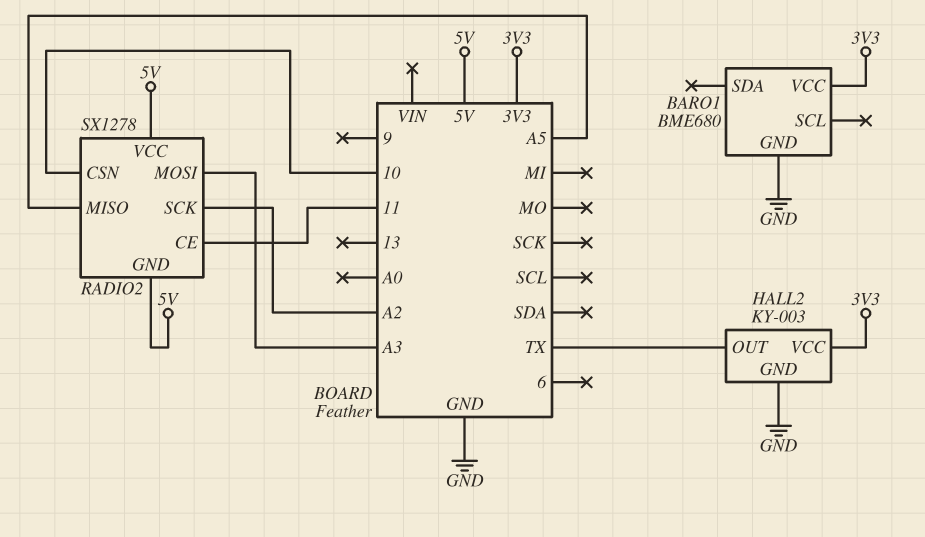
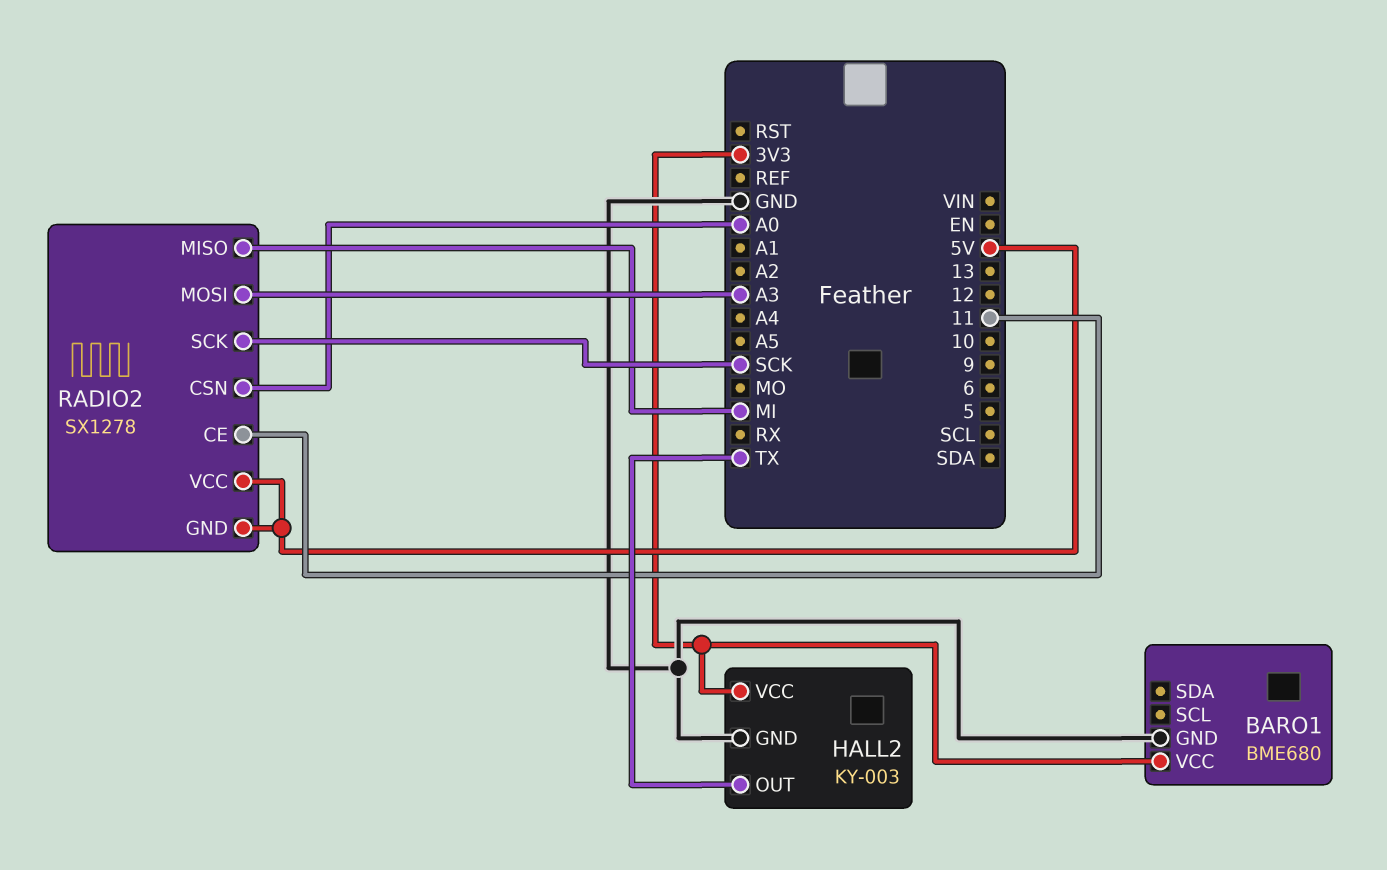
RADIO2 pin CSN: 10 -> A0
RADIO2 pin MISO: A5 -> MI
RADIO2 pin SCK: A2 -> SCK

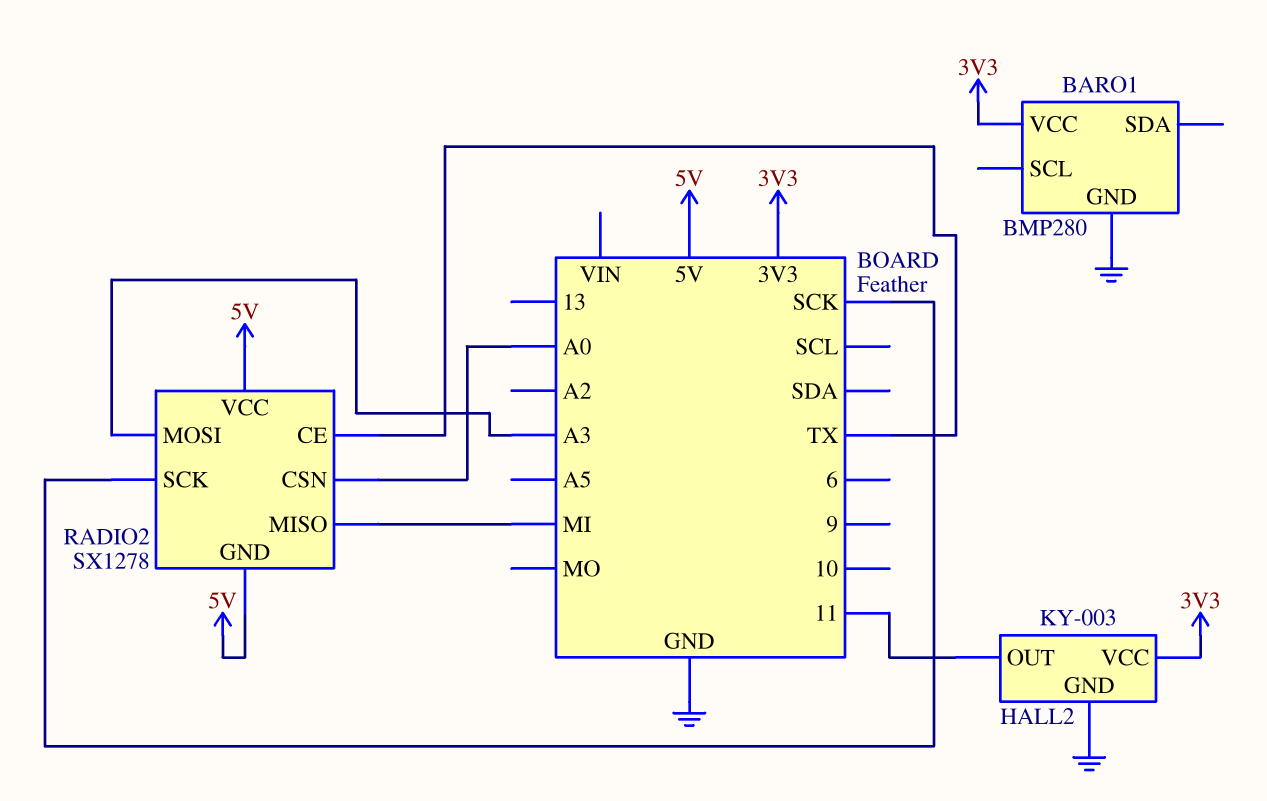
BARO1: BME680 -> BMP280
HALL2 pin OUT: TX -> 11
RADIO2 pin CE: 11 -> TX

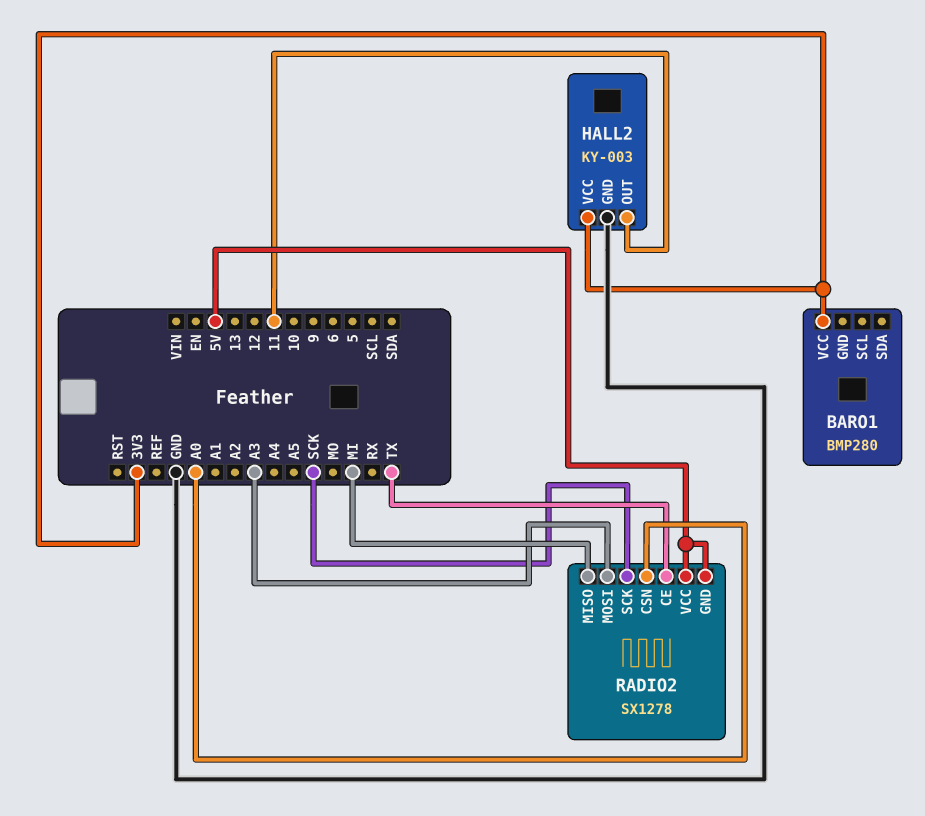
BARO1 pin GND: GND -> none

